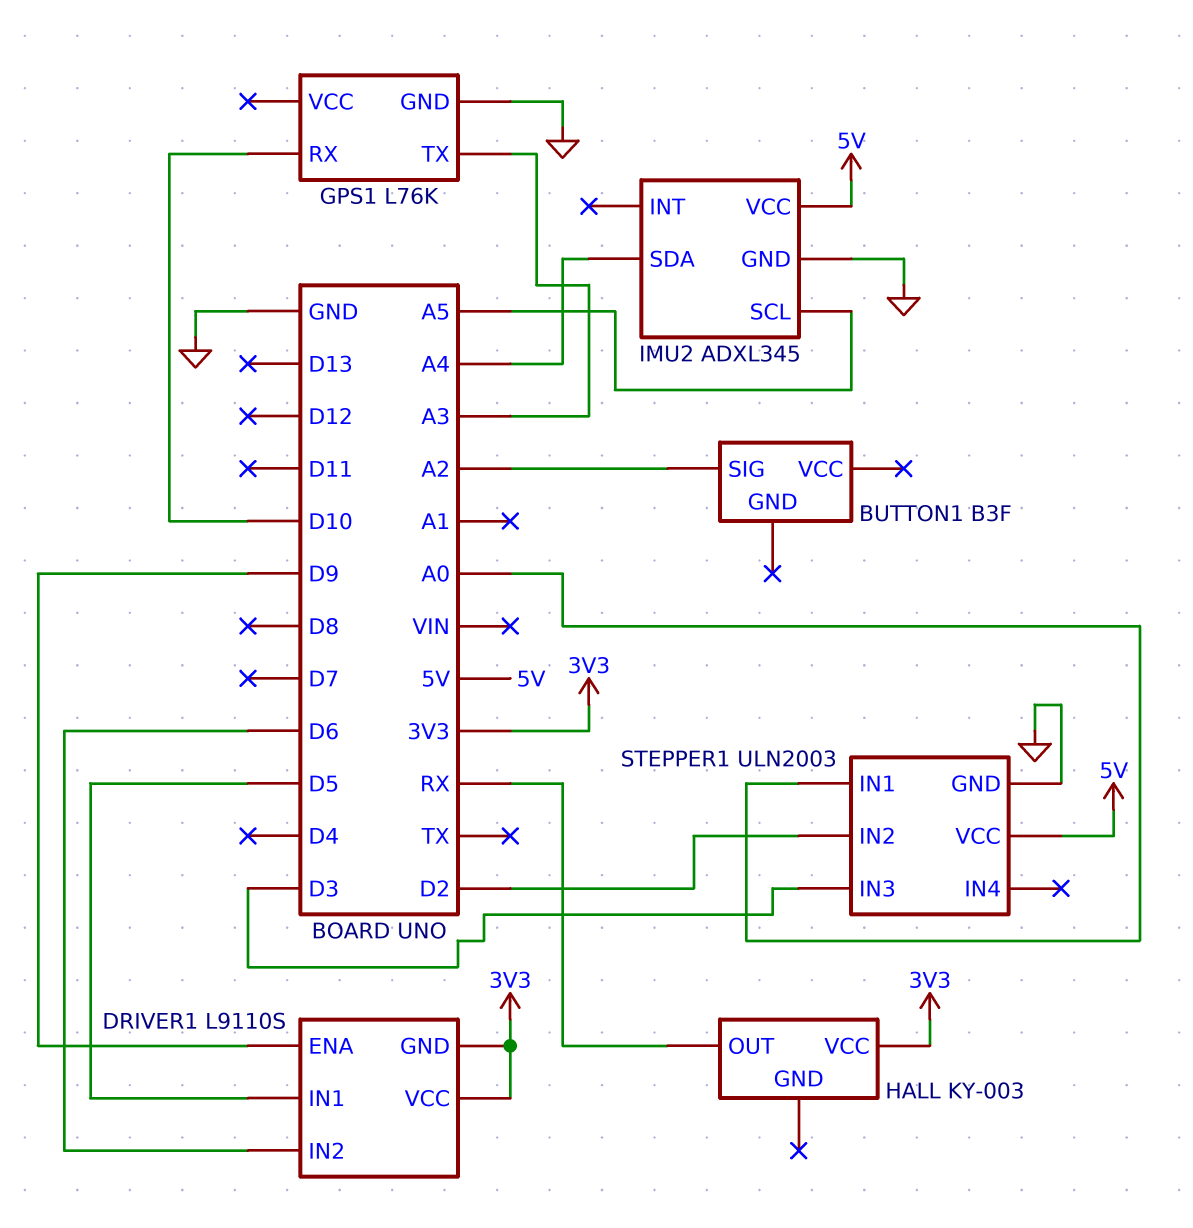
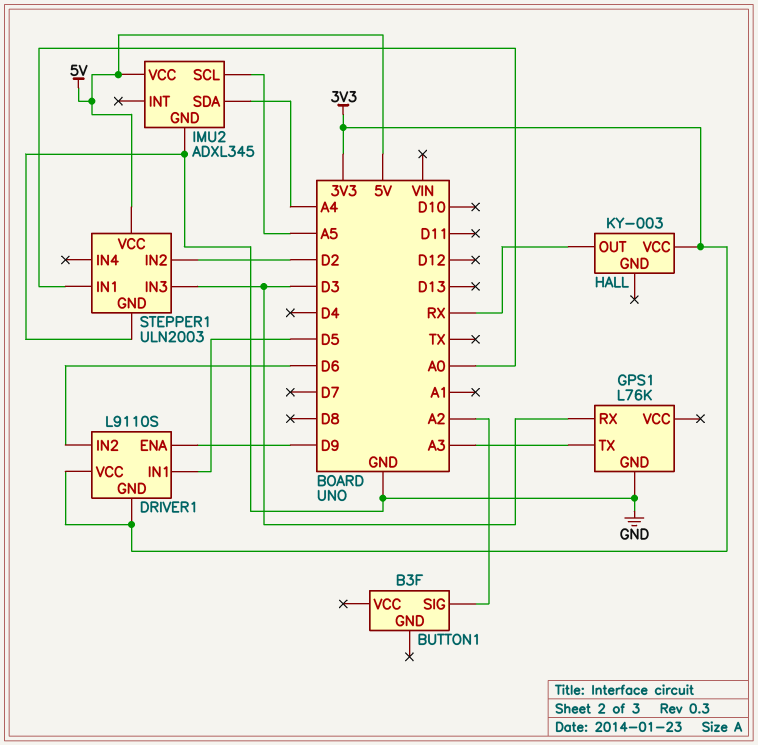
GPS1 pin RX: D10 -> D3

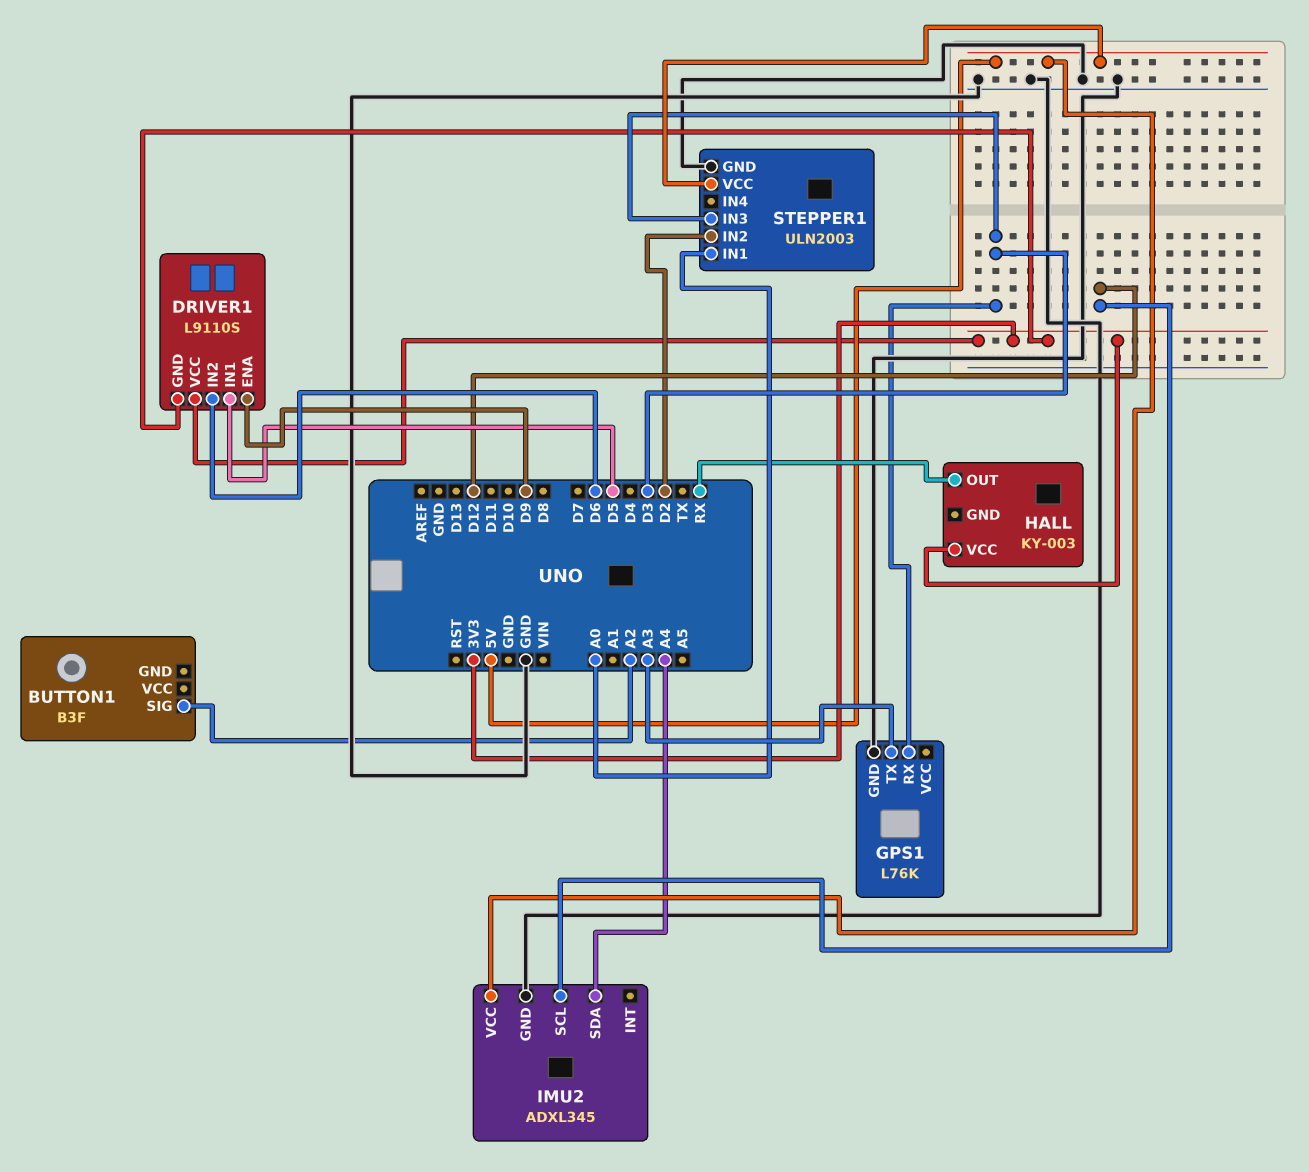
IMU2 pin SCL: A5 -> D12

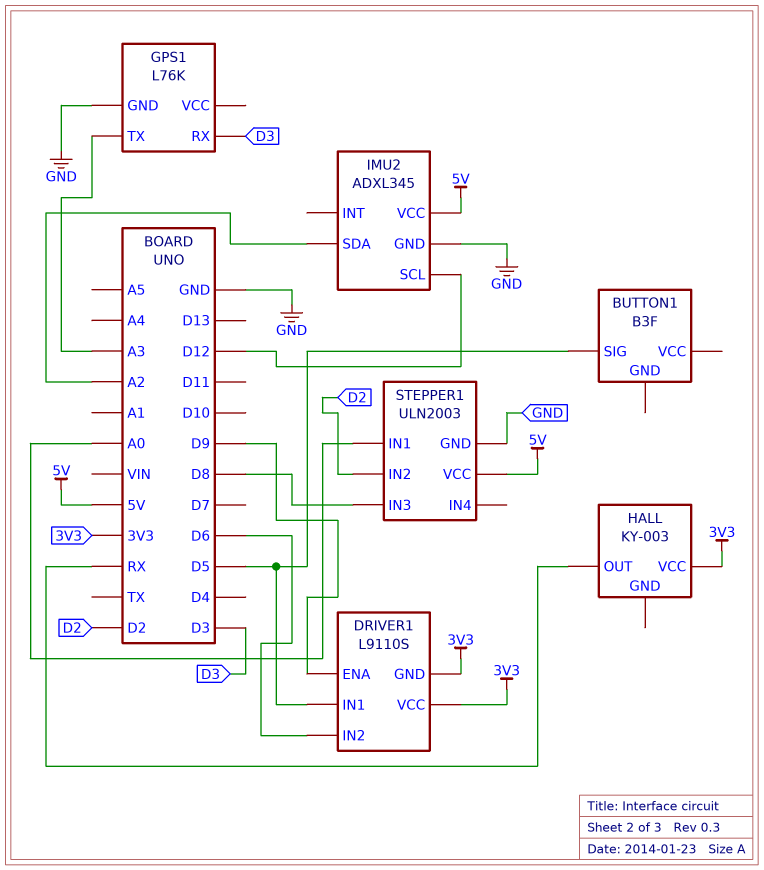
BUTTON1 pin SIG: A2 -> D5
IMU2 pin SDA: A4 -> A2
STEPPER1 pin IN3: D3 -> D8

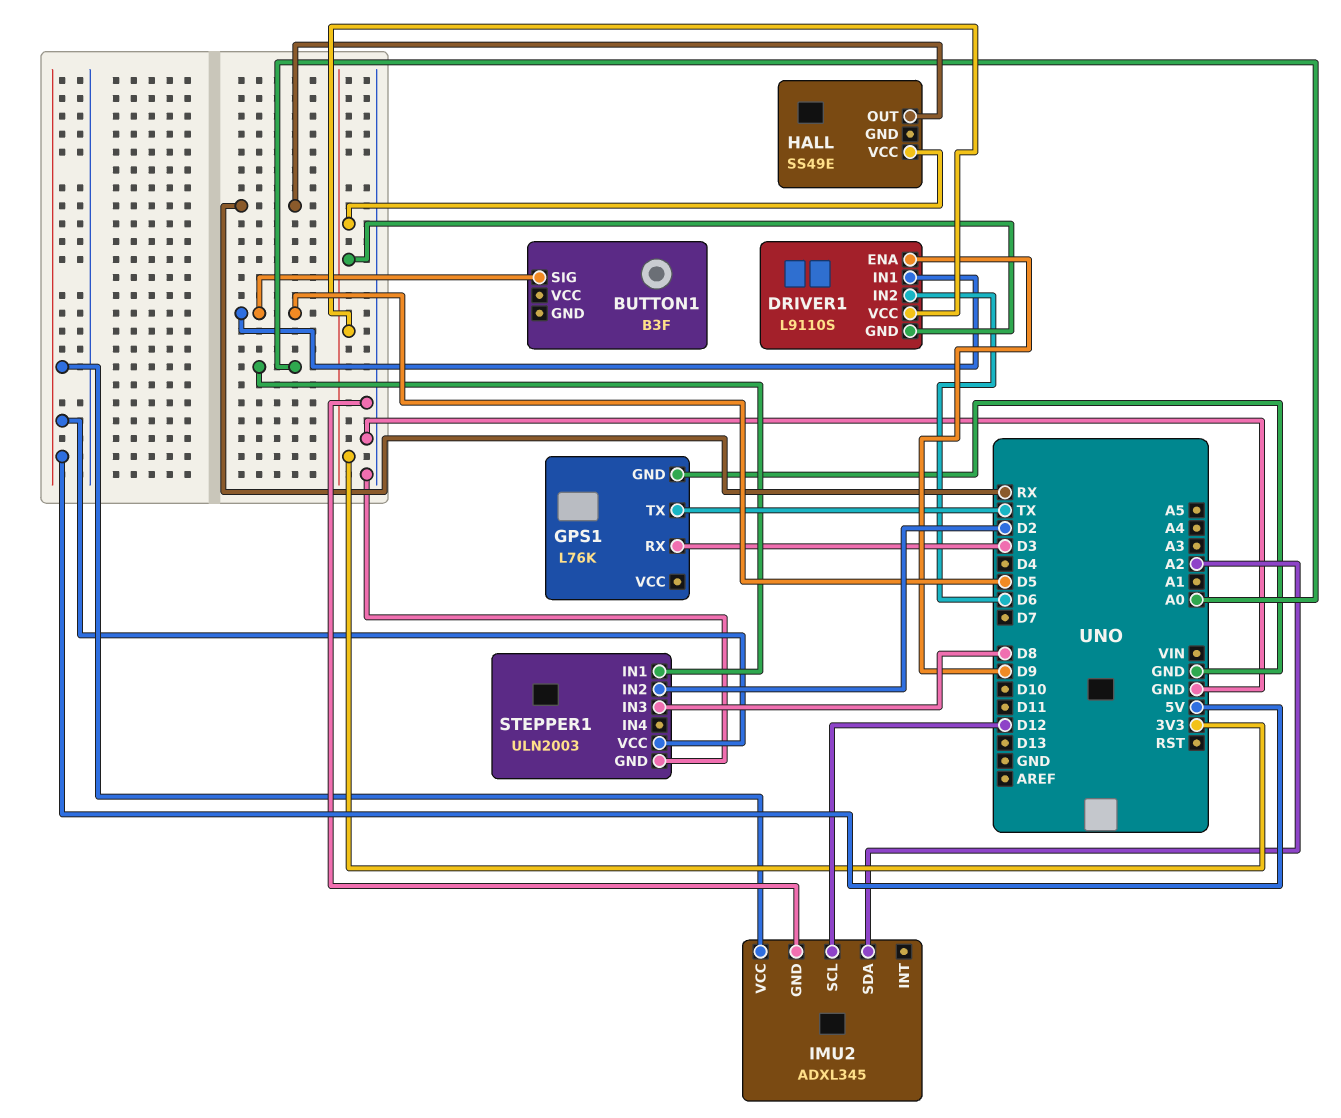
GPS1 pin TX: A3 -> TX
HALL: KY-003 -> SS49E

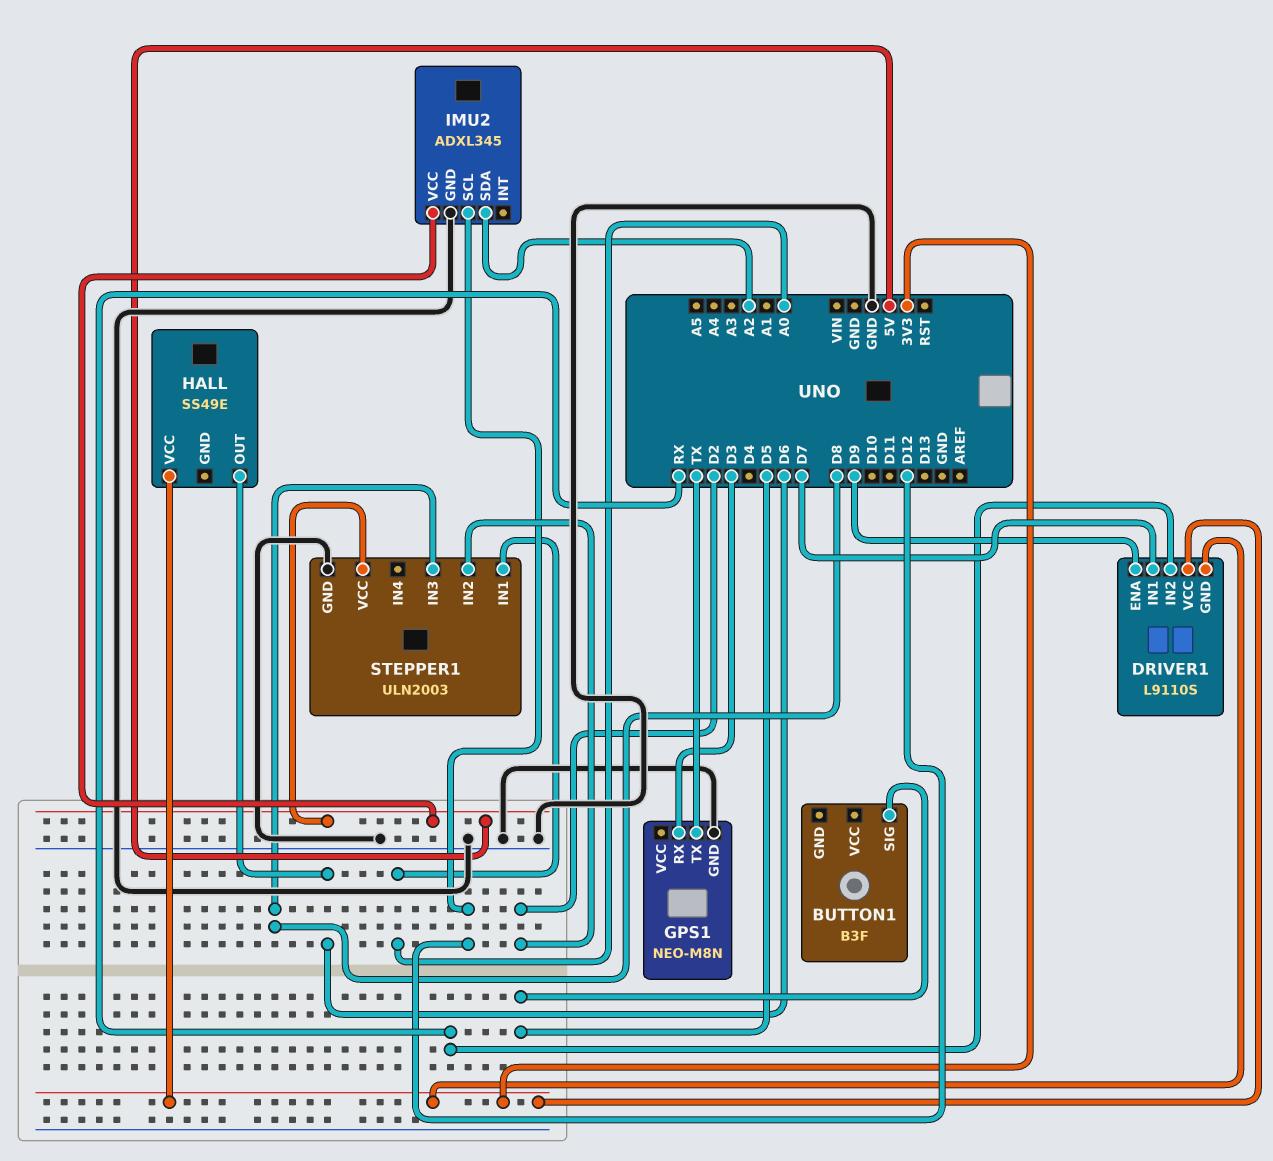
DRIVER1 pin IN1: D5 -> D7
DRIVER1 pin IN2: D6 -> RX
GPS1: L76K -> NEO-M8N
HALL pin OUT: RX -> D6

